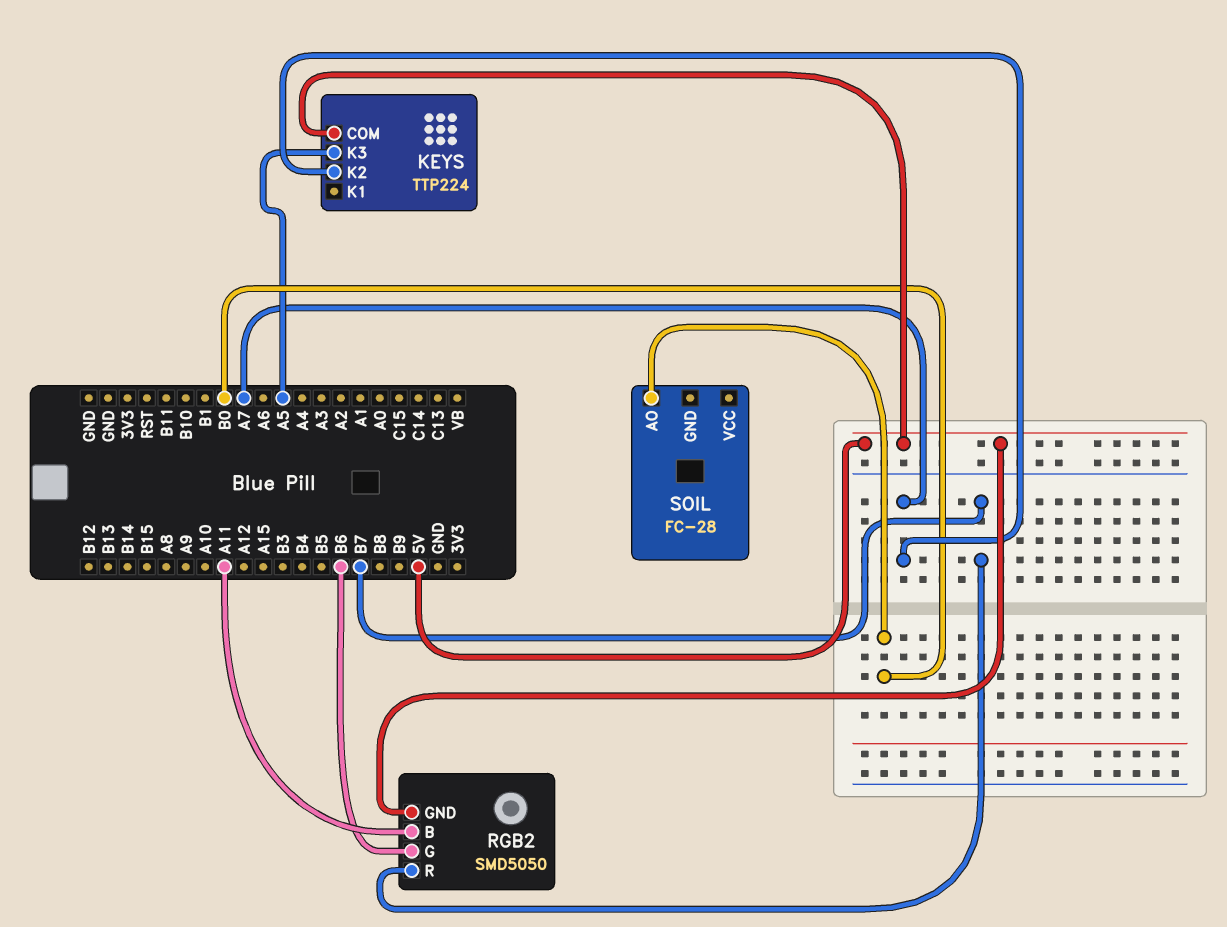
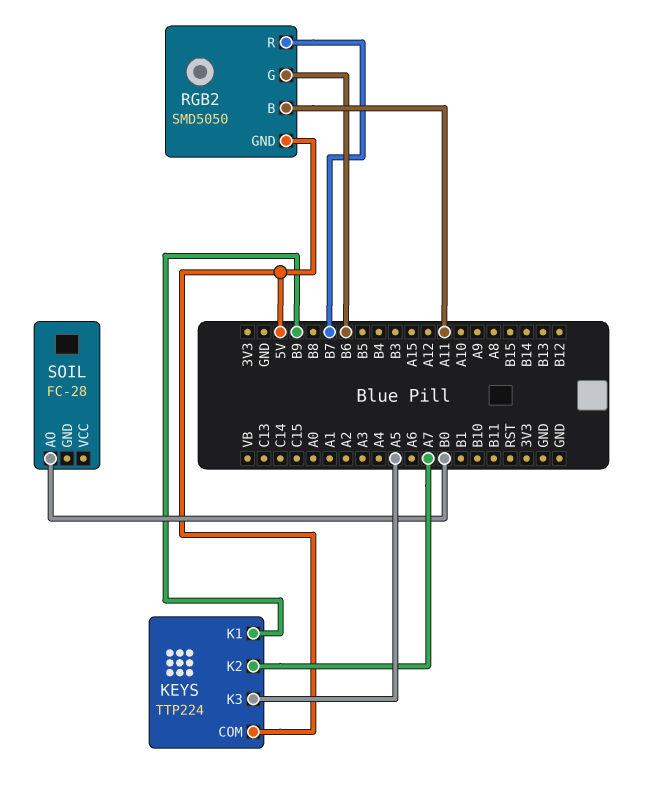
KEYS pin K1: none -> B9

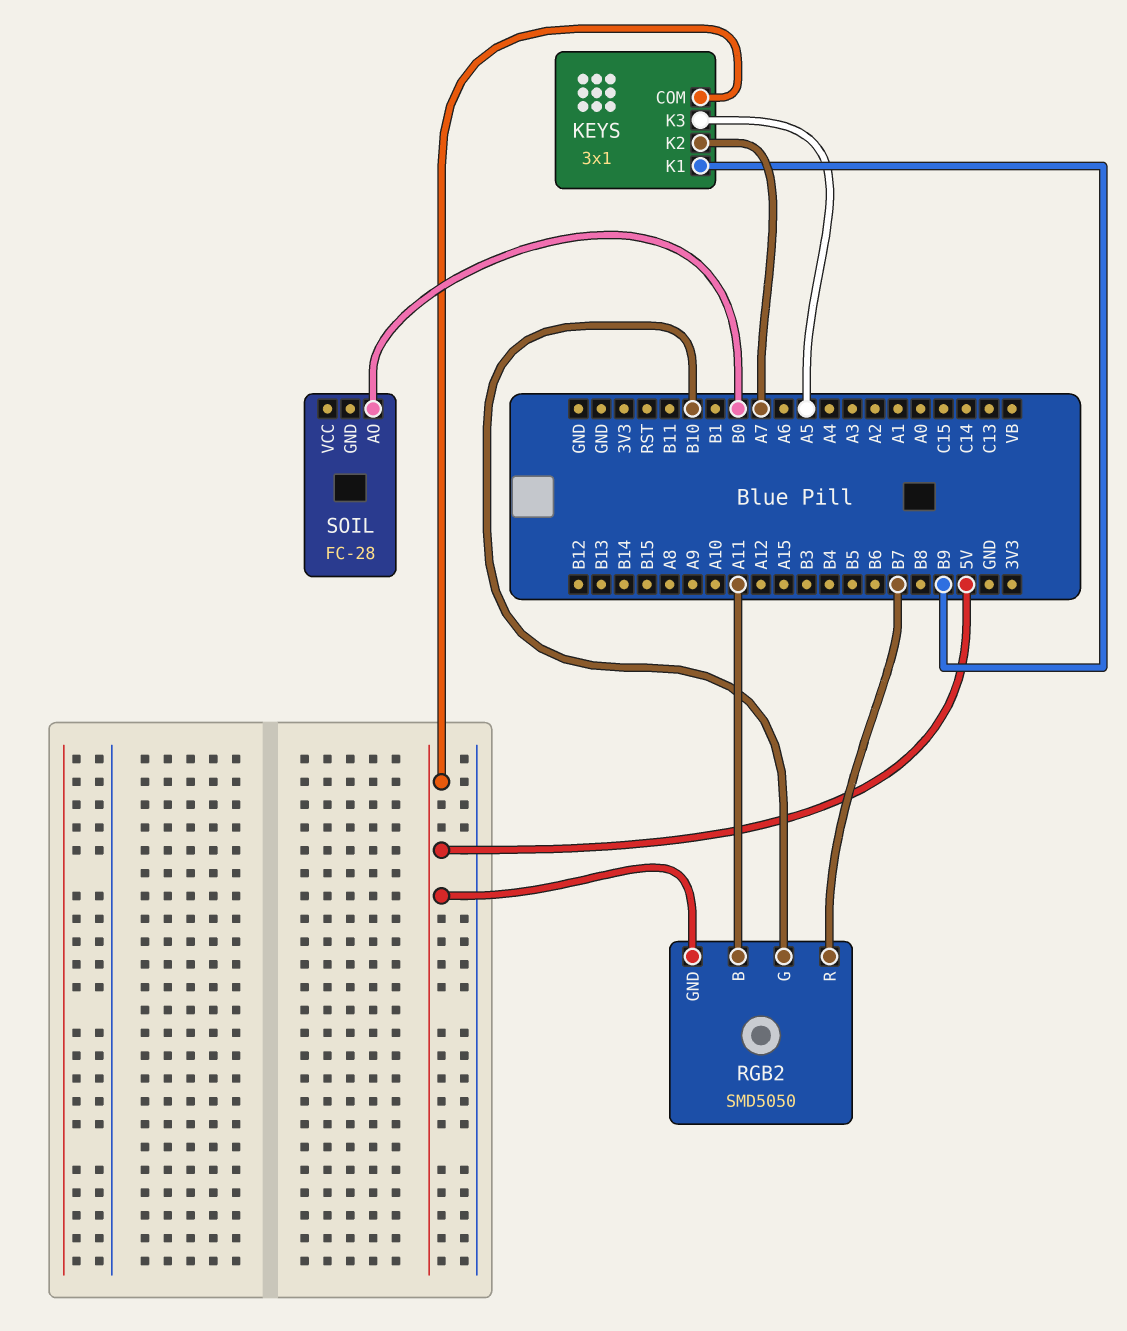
KEYS: TTP224 -> 3x1
RGB2 pin G: B6 -> B10

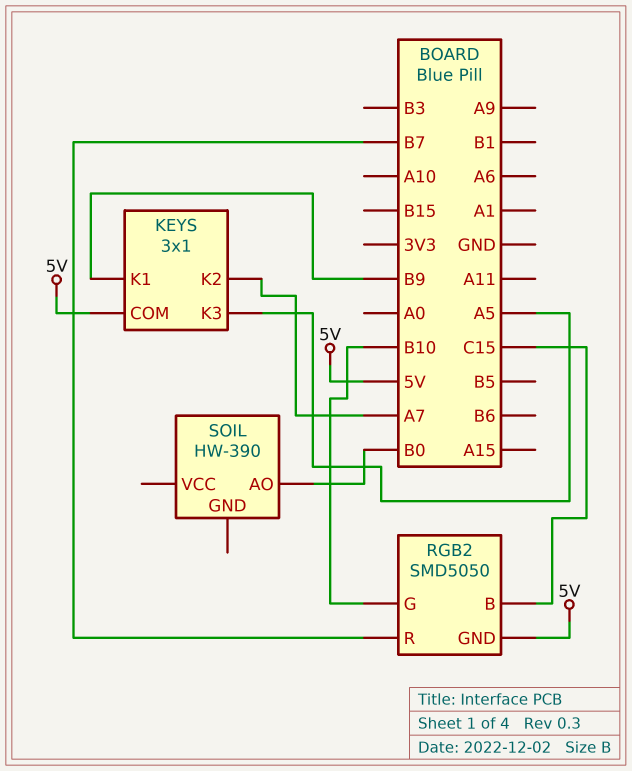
RGB2 pin B: A11 -> C15
SOIL: FC-28 -> HW-390

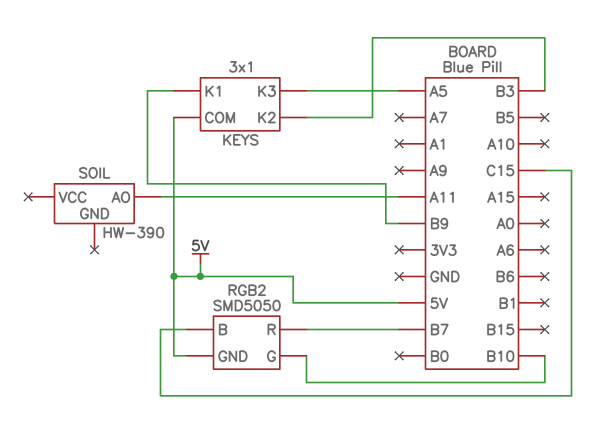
KEYS pin K2: A7 -> B3
SOIL pin AO: B0 -> A11

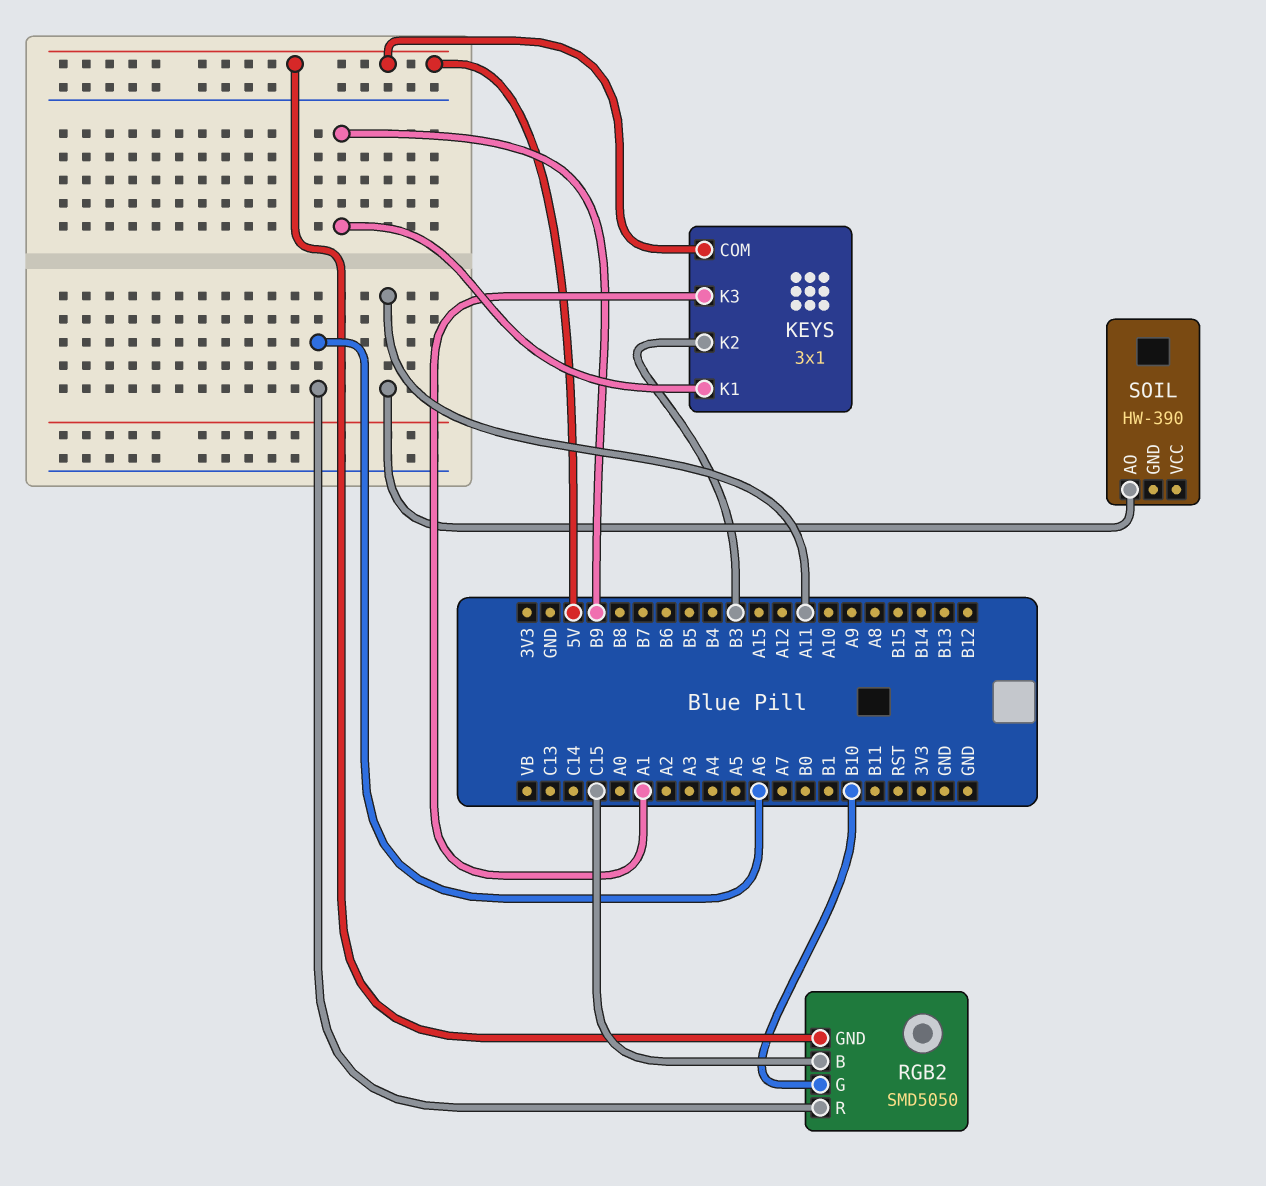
KEYS pin K3: A5 -> A1
RGB2 pin R: B7 -> A6

